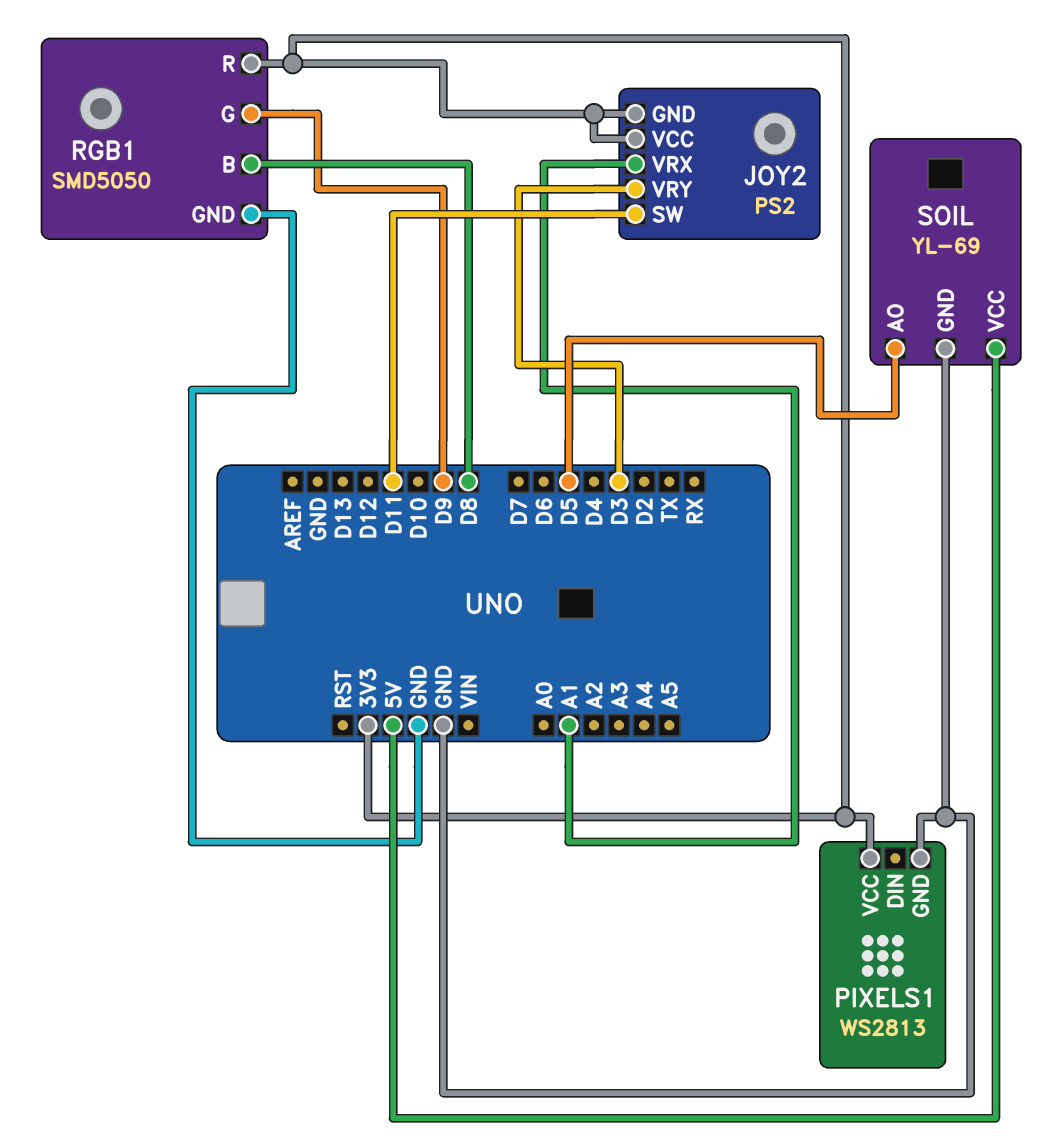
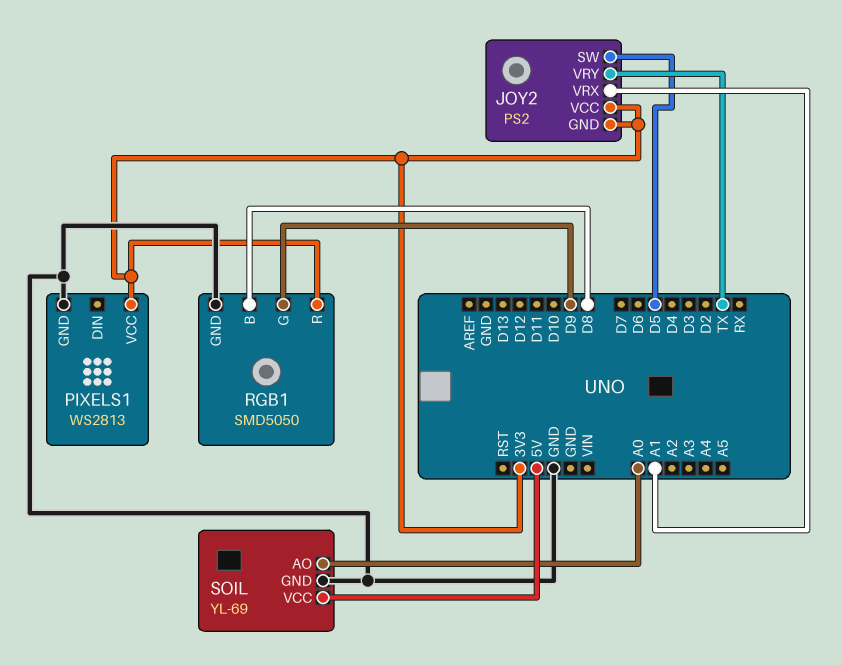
JOY2 pin SW: D11 -> D5
JOY2 pin VRY: D3 -> TX
SOIL pin AO: D5 -> A0

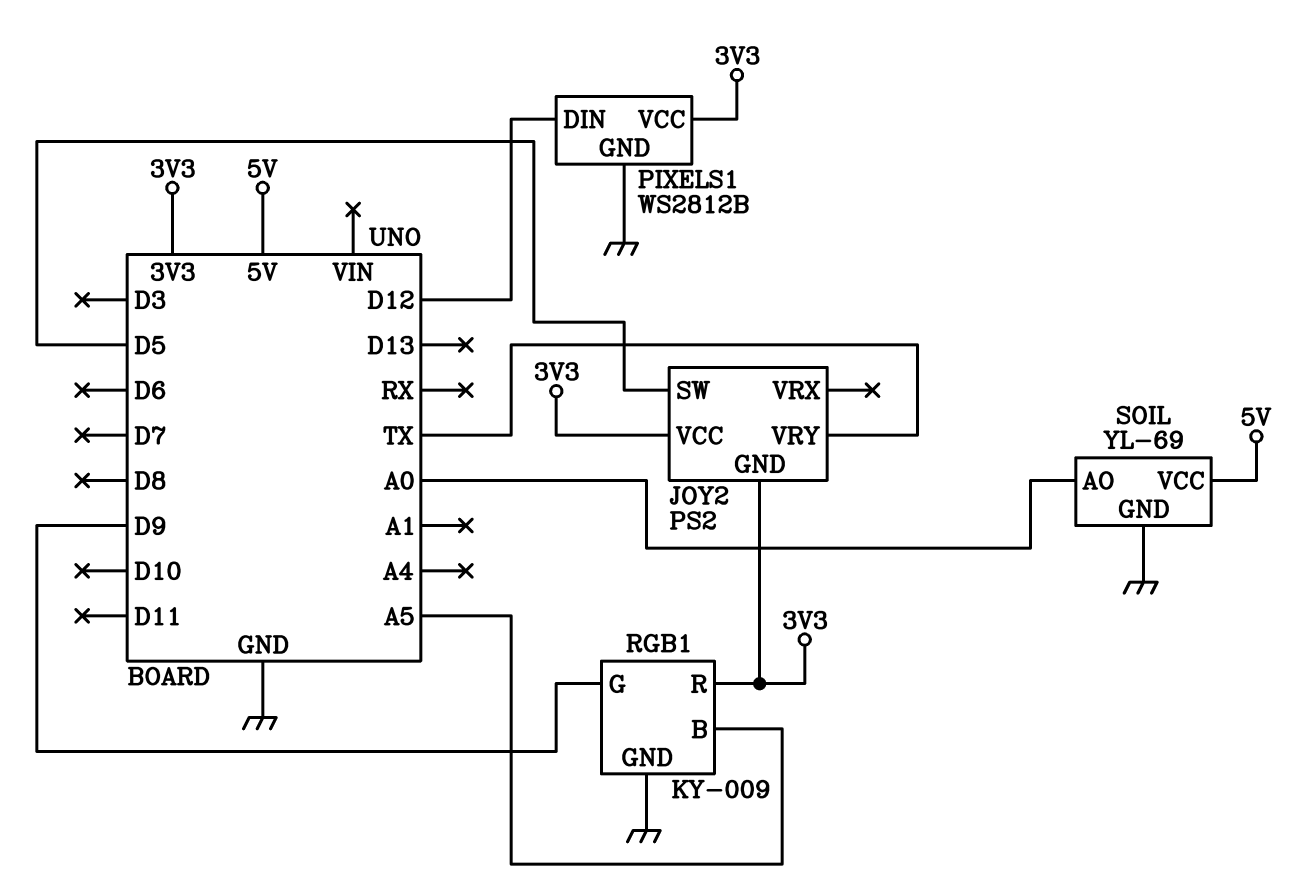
JOY2 pin VRX: A1 -> none
PIXELS1: WS2813 -> WS2812B
PIXELS1 pin DIN: none -> D12
RGB1: SMD5050 -> KY-009
RGB1 pin B: D8 -> A5

